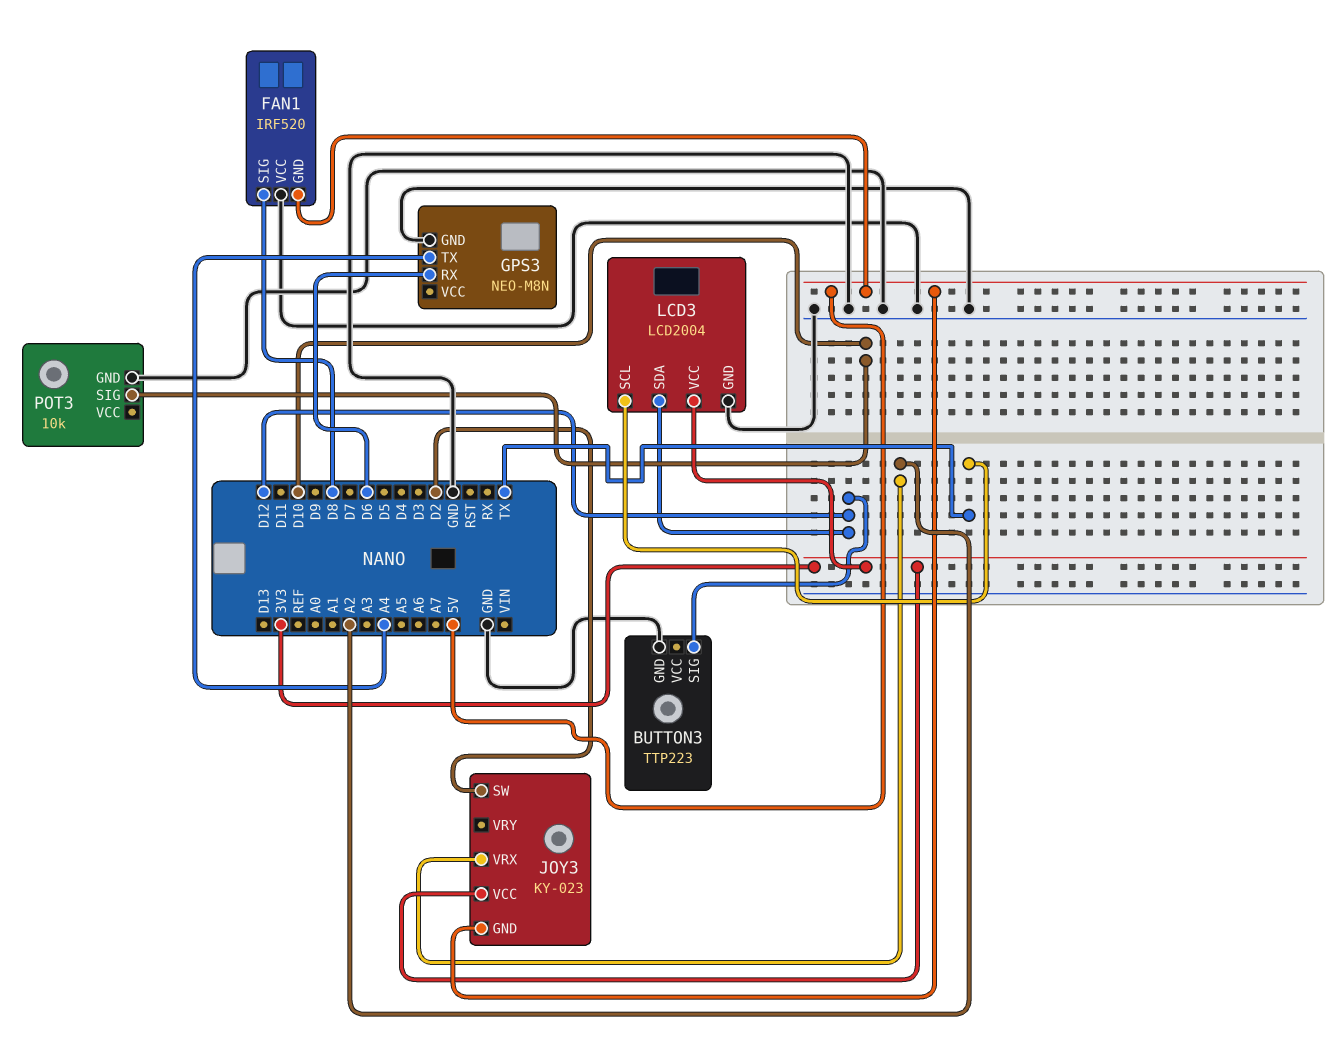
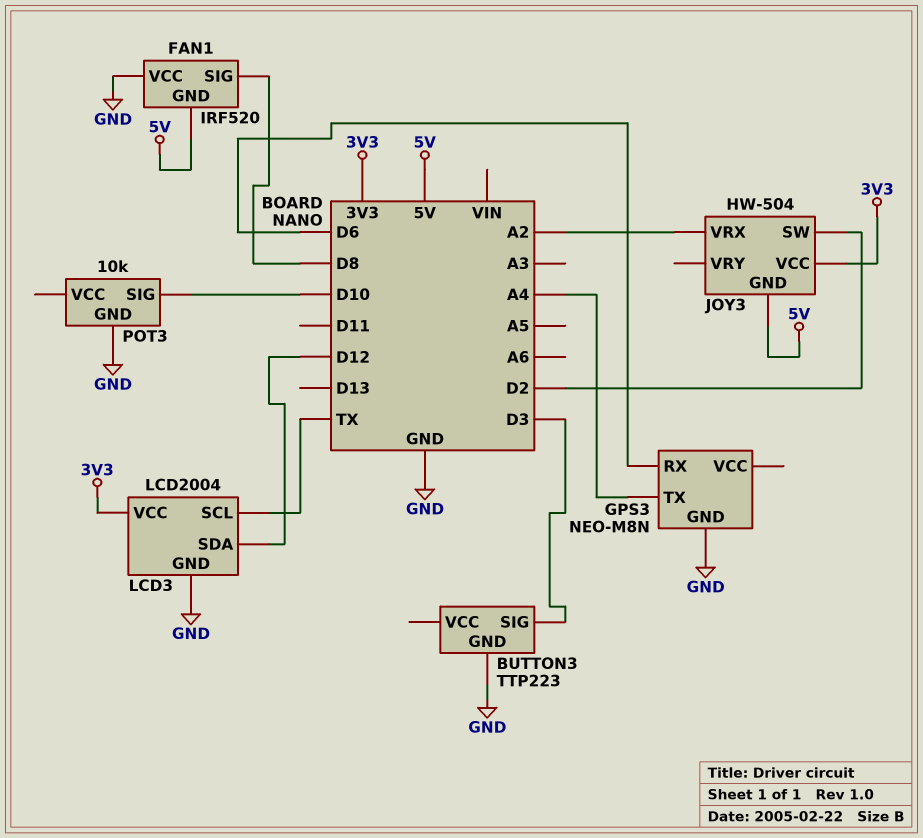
BUTTON3 pin SIG: D12 -> D3
JOY3: KY-023 -> HW-504

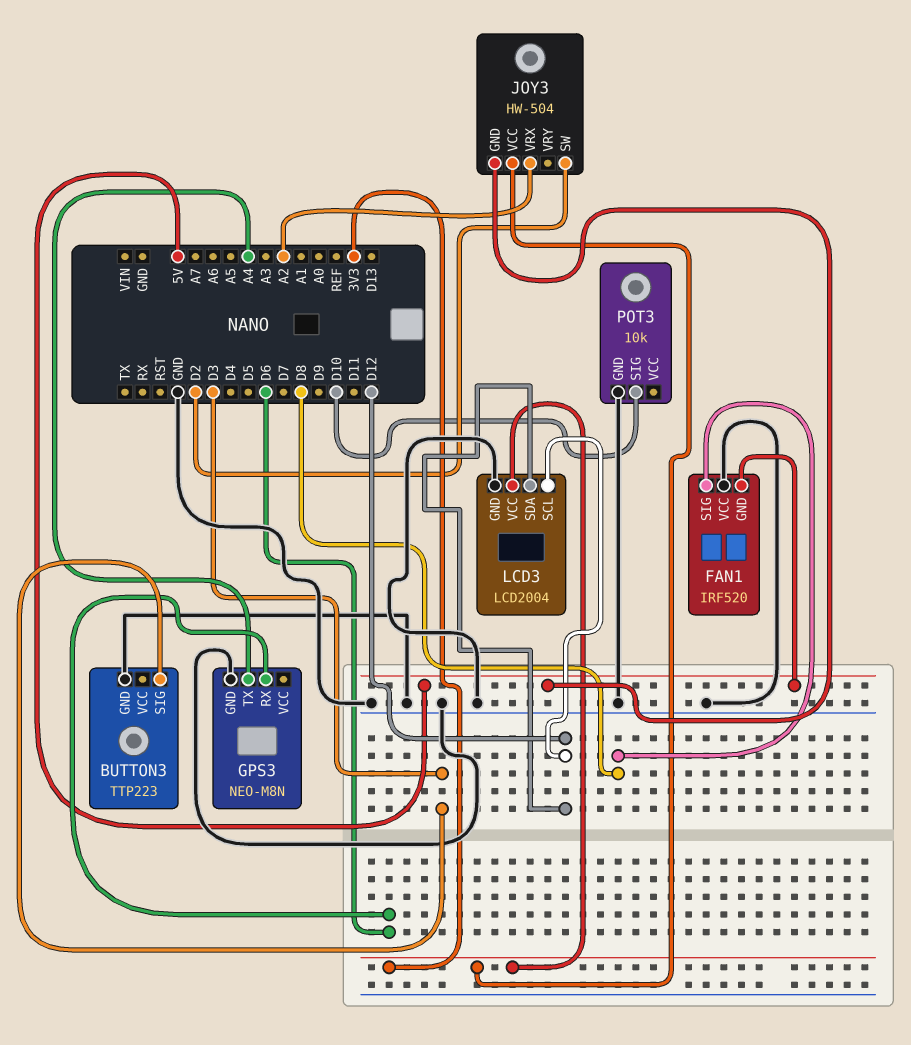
LCD3 pin SCL: TX -> D12

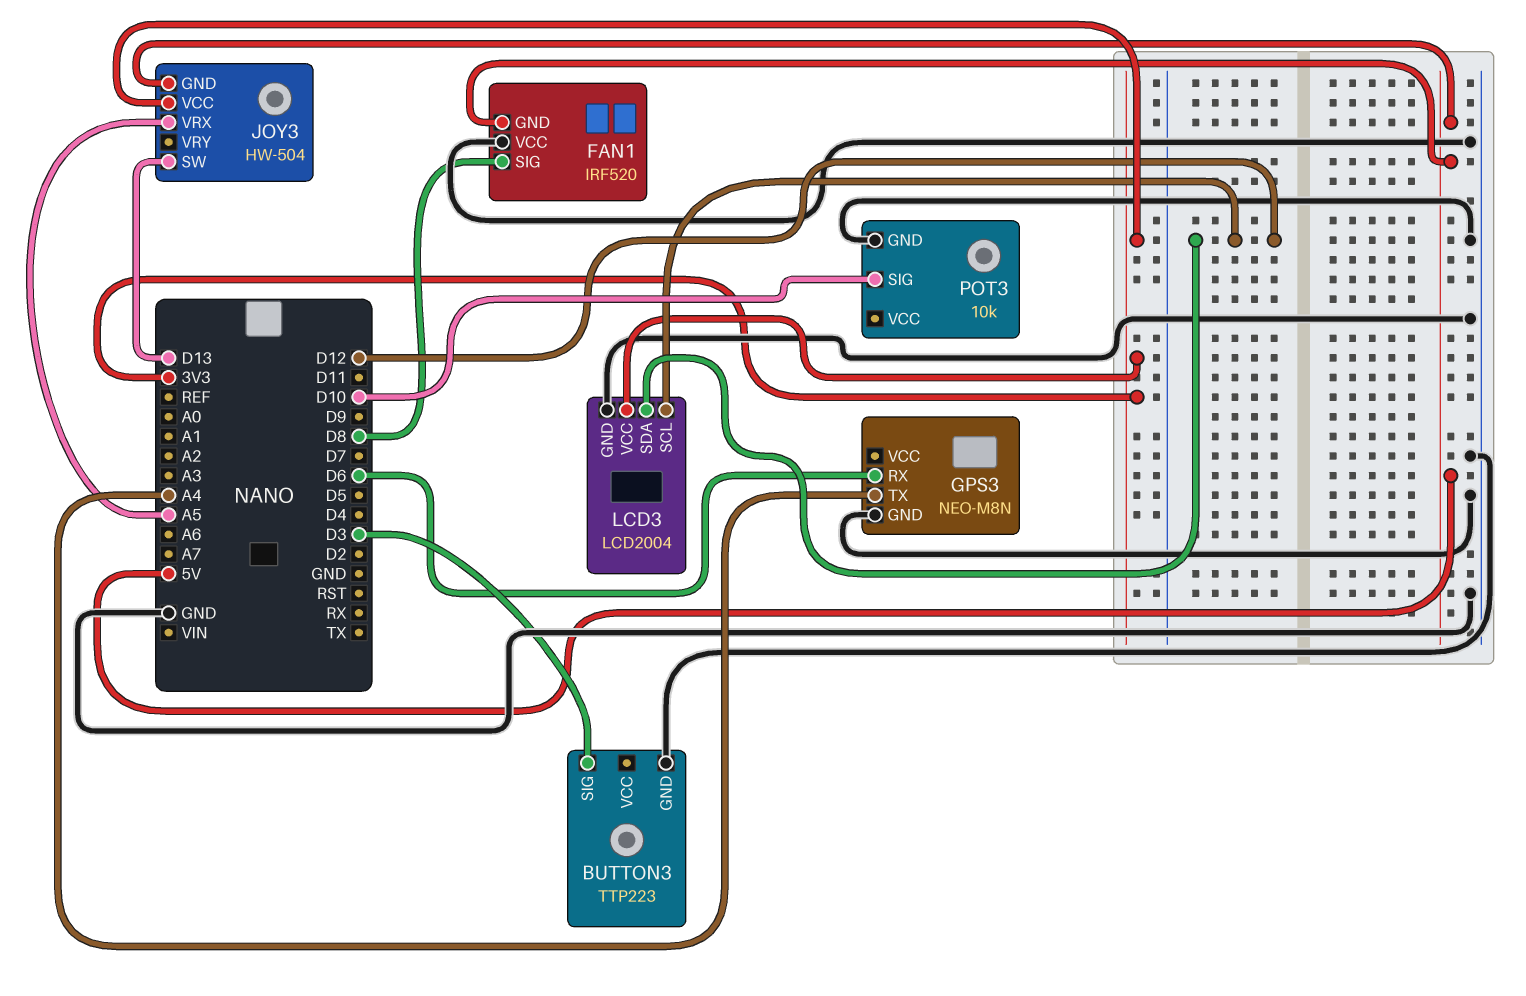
JOY3 pin SW: D2 -> D13
JOY3 pin VRX: A2 -> A5

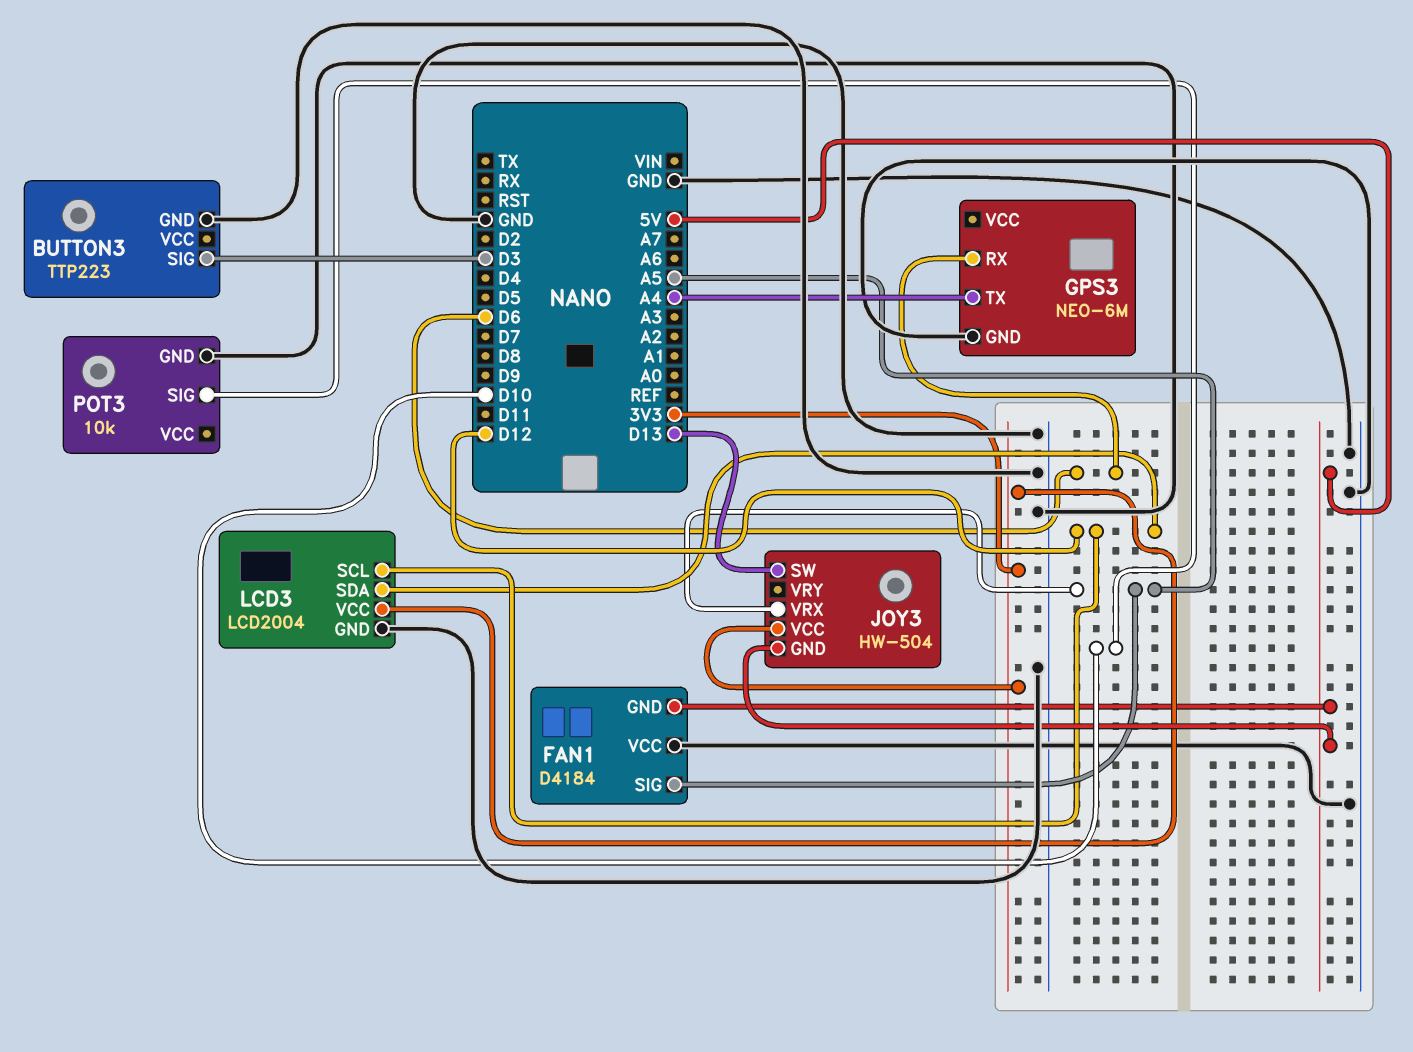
FAN1: IRF520 -> D4184
FAN1 pin SIG: D8 -> A5
GPS3: NEO-M8N -> NEO-6M

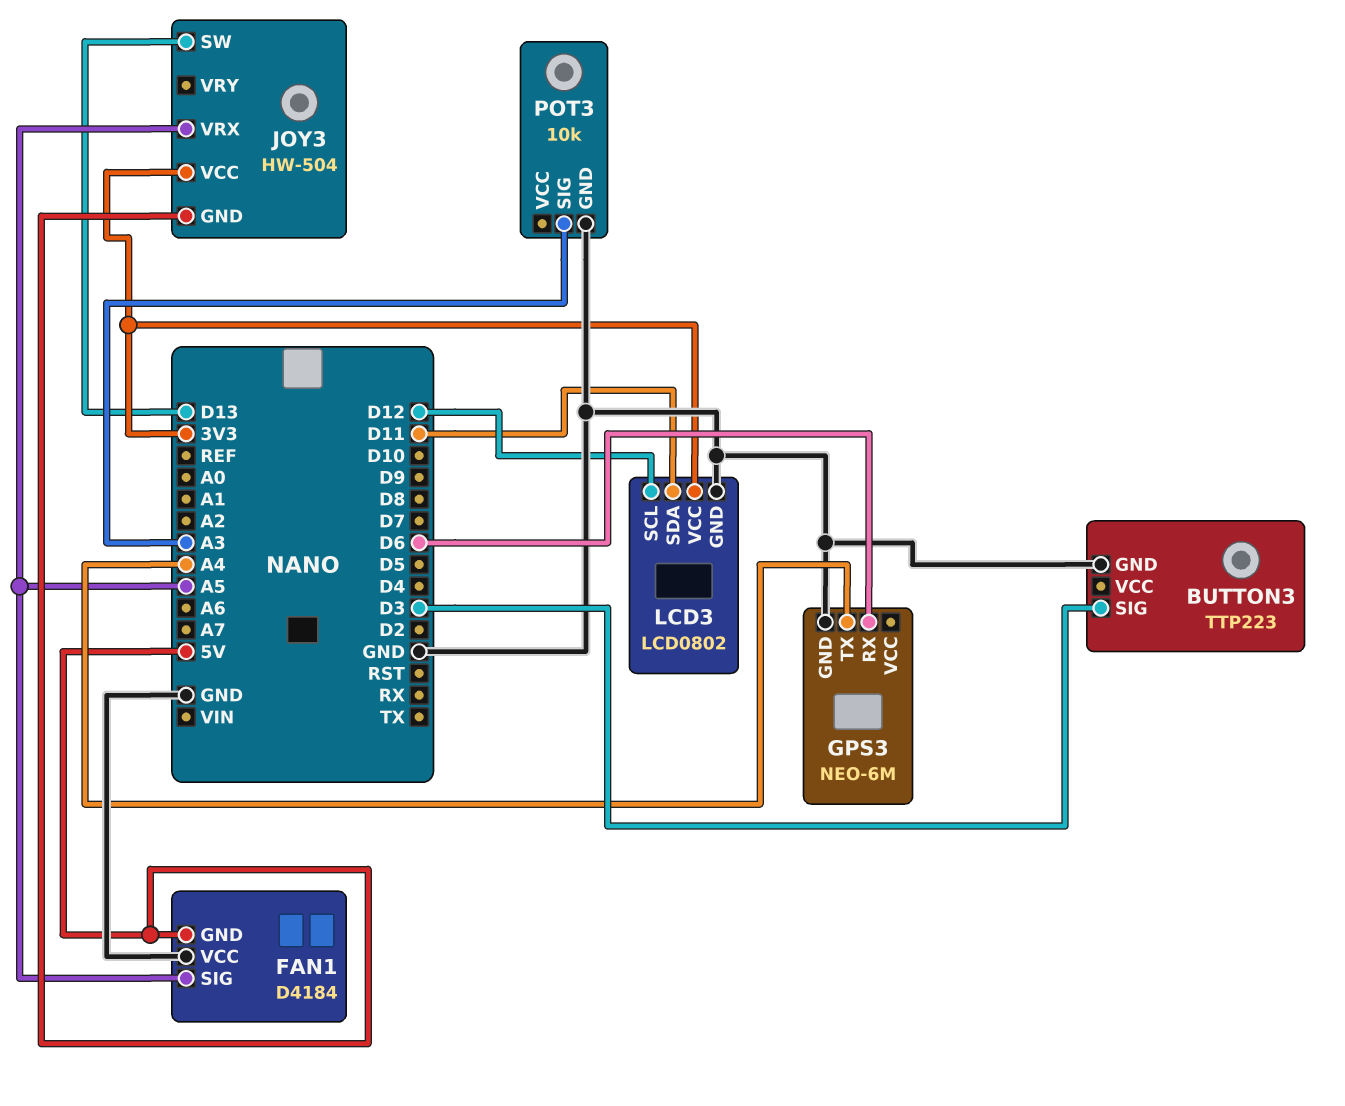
LCD3: LCD2004 -> LCD0802
LCD3 pin SDA: D12 -> D11
POT3 pin SIG: D10 -> A3

